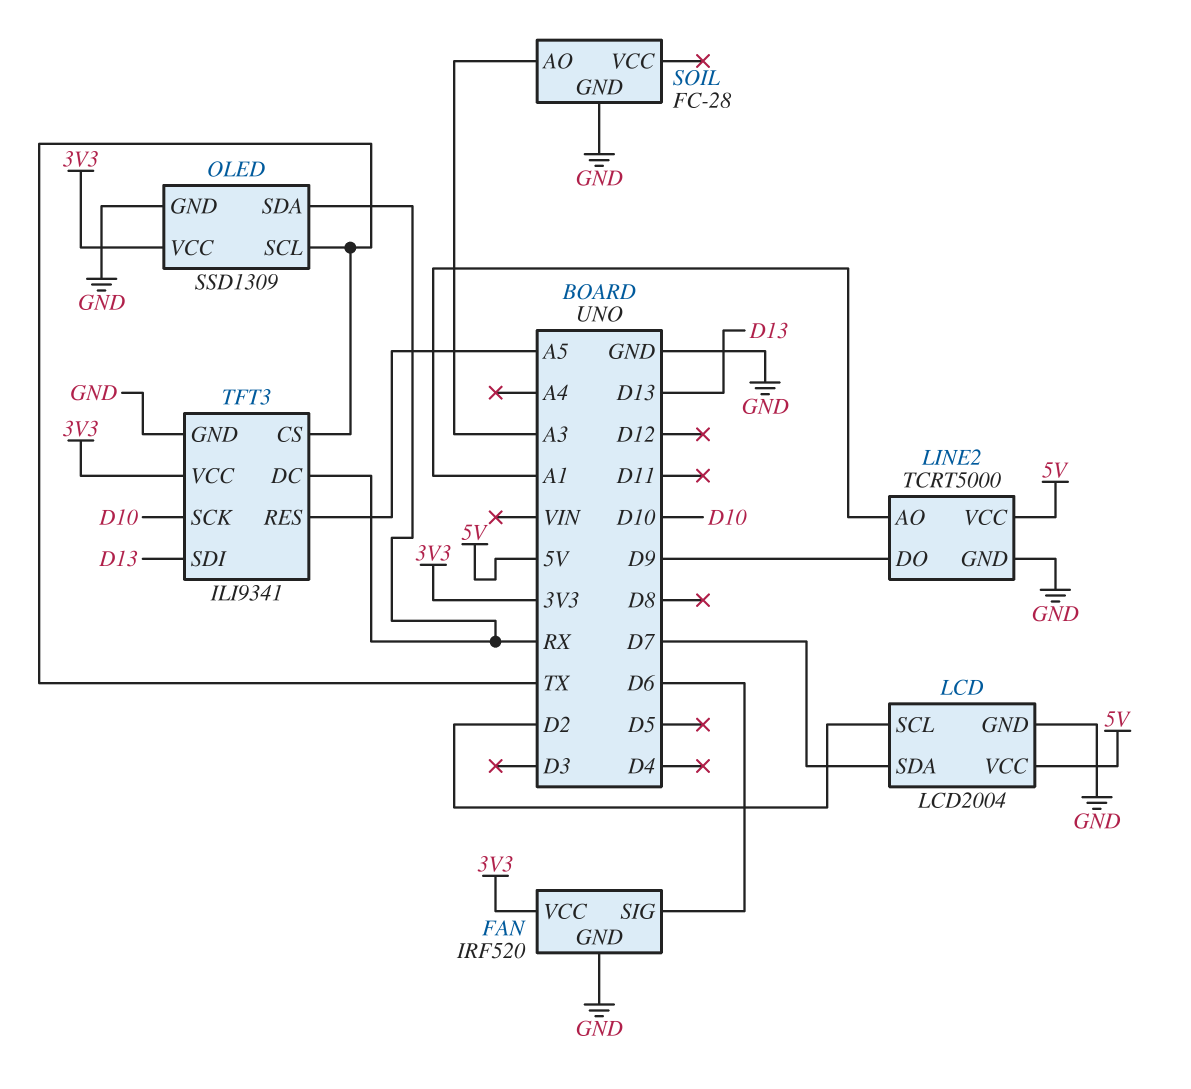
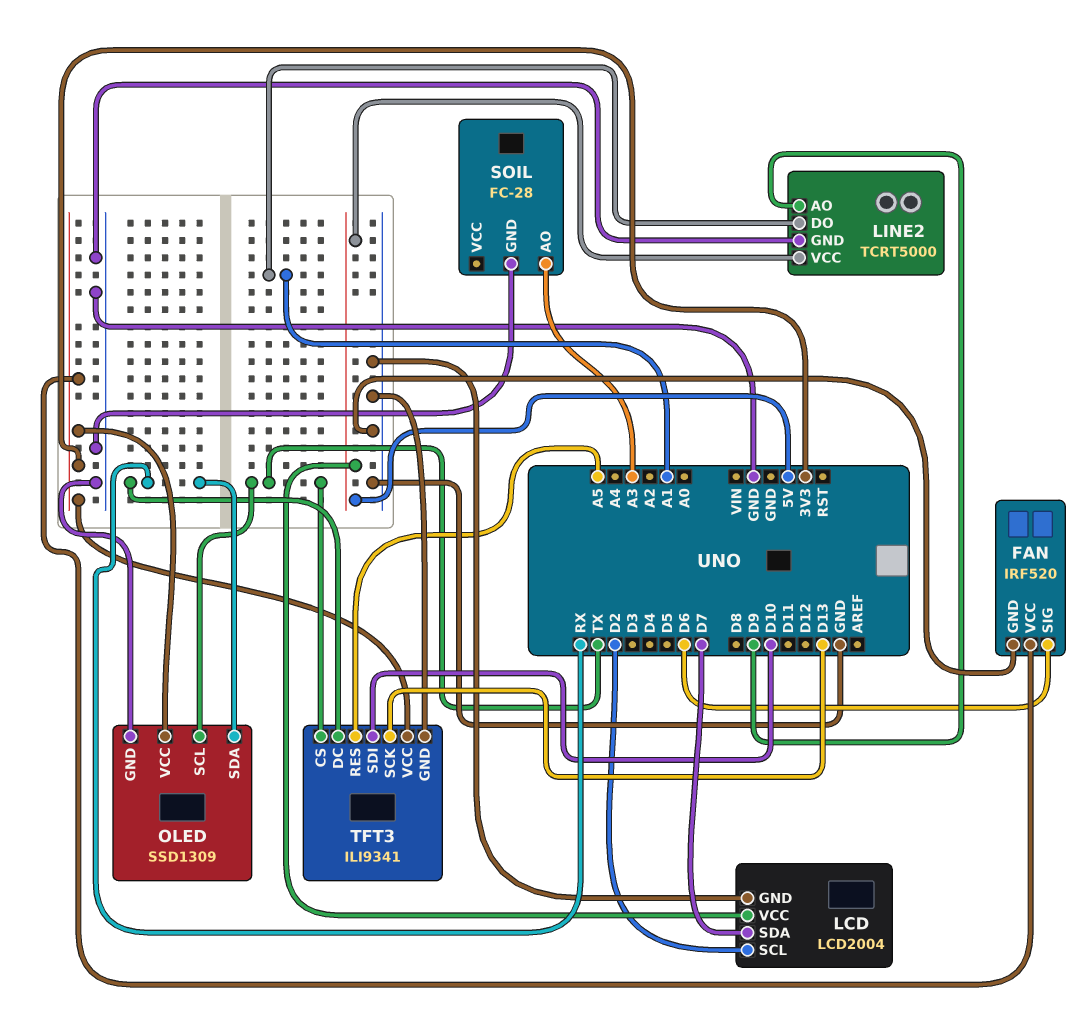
LINE2 pin AO: A1 -> D9
LINE2 pin DO: D9 -> A1
TFT3 pin SCK: D10 -> D13
TFT3 pin SDI: D13 -> D10

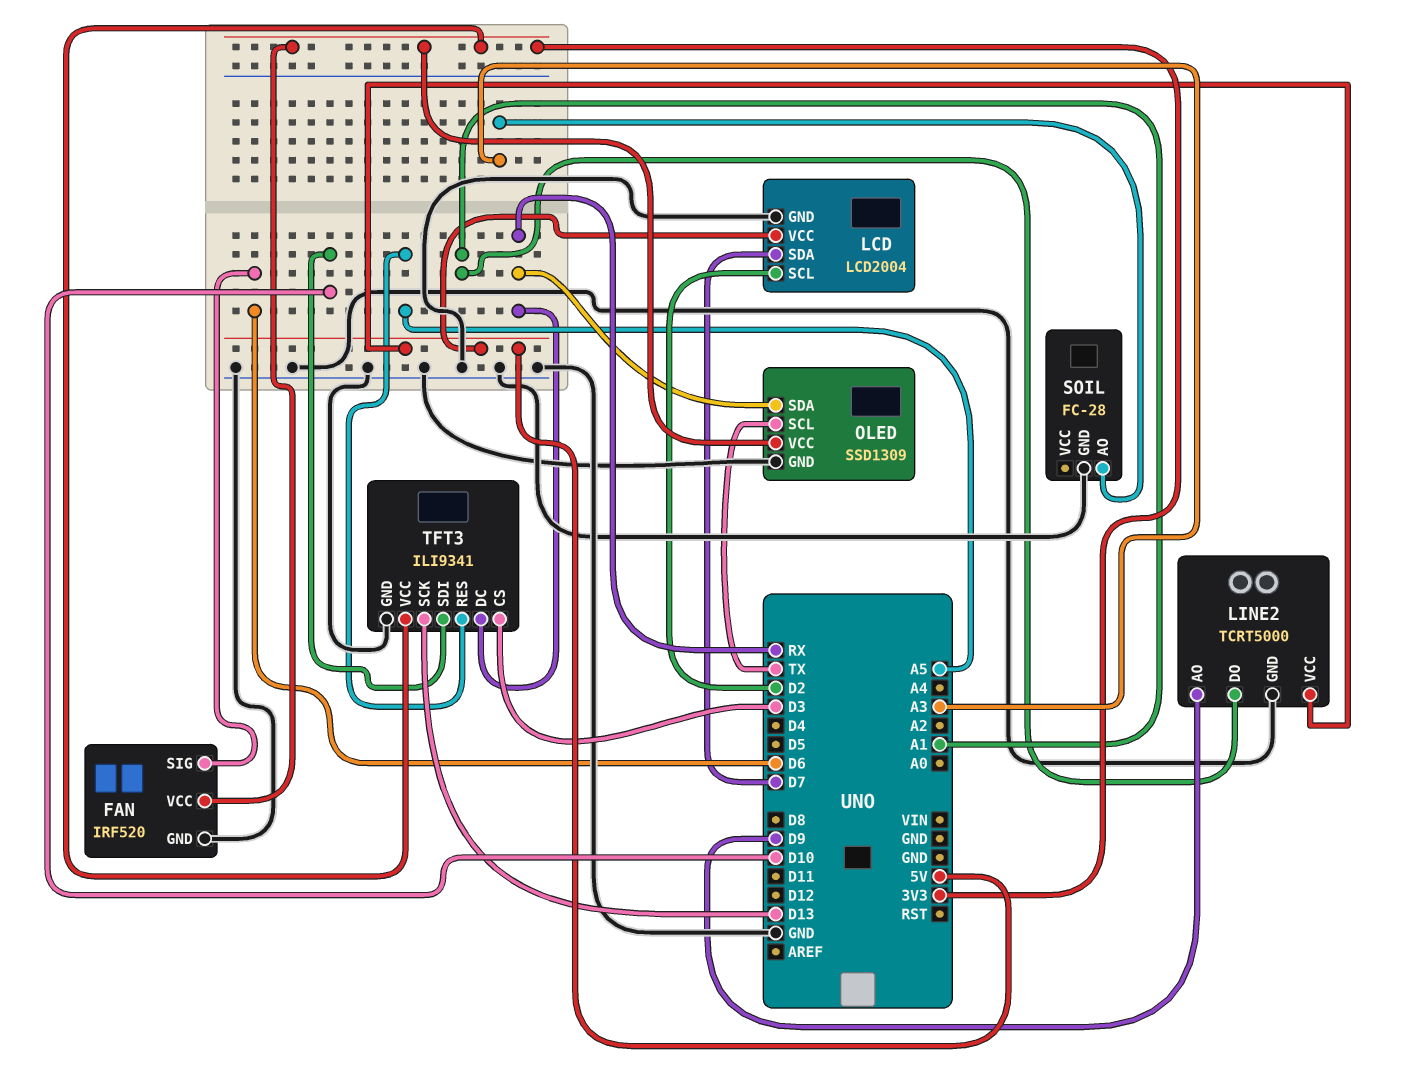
TFT3 pin CS: TX -> D3

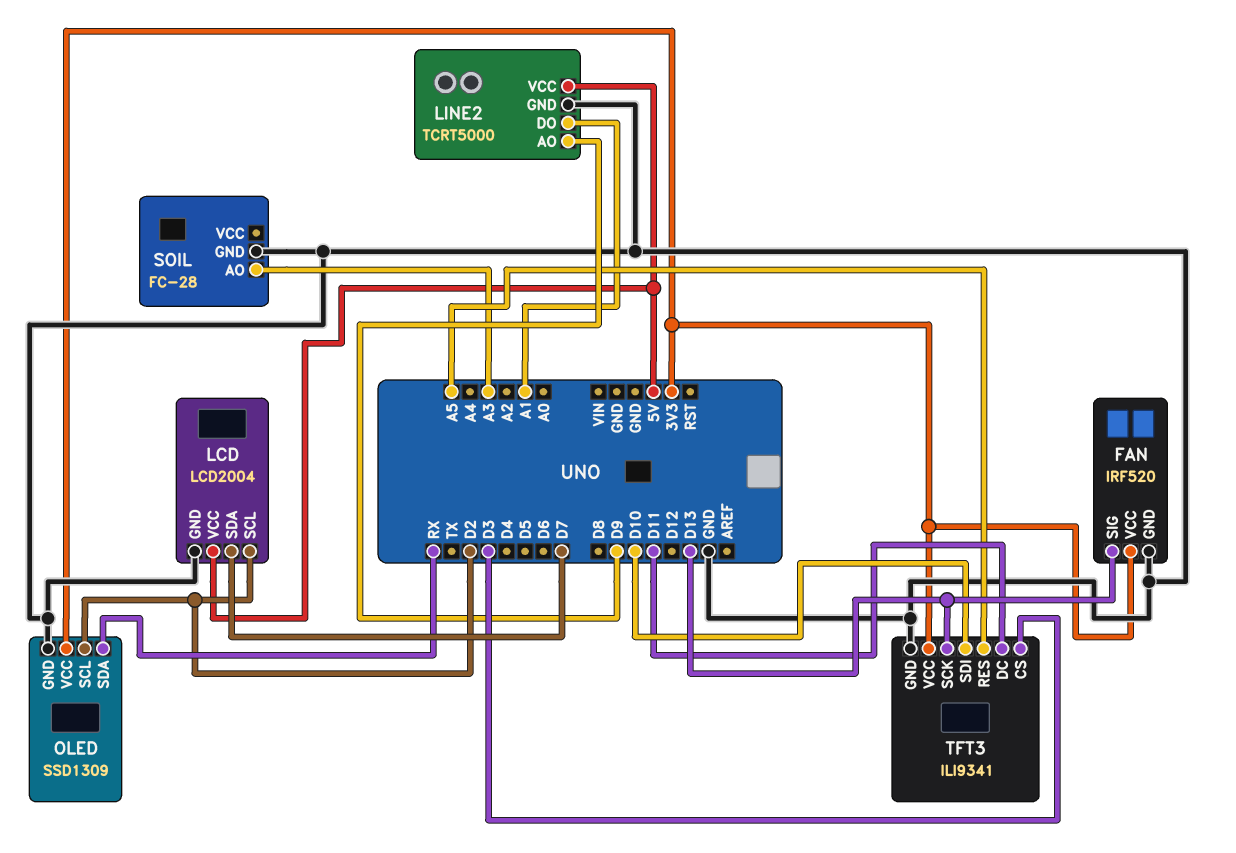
FAN pin SIG: D6 -> D13
OLED pin SCL: TX -> D2
TFT3 pin DC: RX -> D11

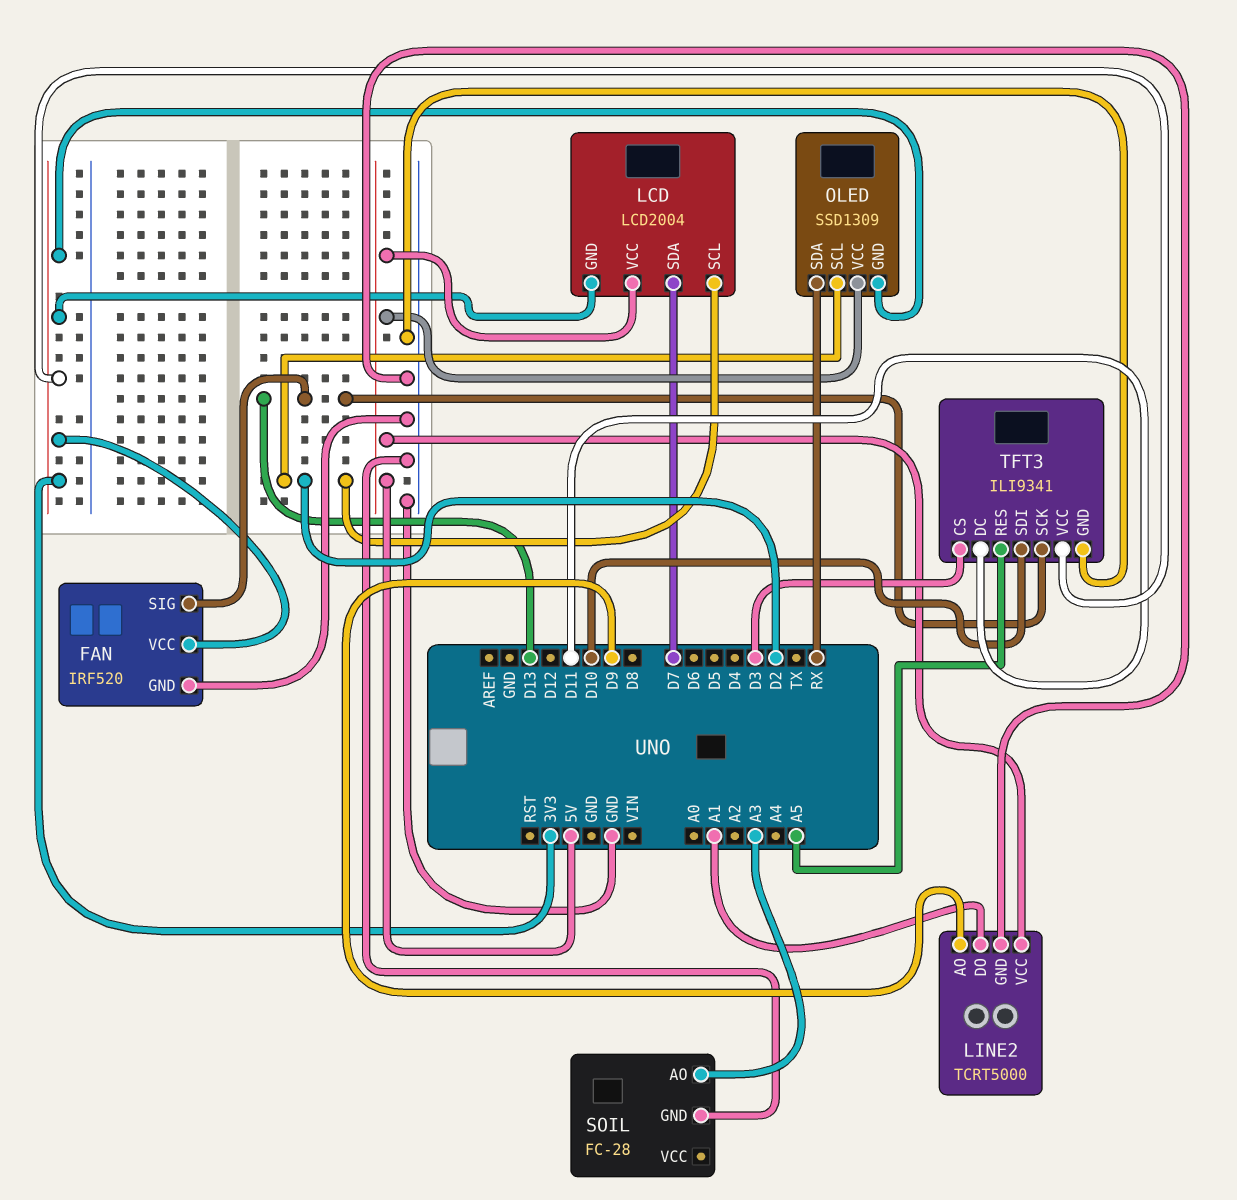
LCD pin GND: GND -> 3V3
OLED pin GND: GND -> 3V3
OLED pin VCC: 3V3 -> 5V

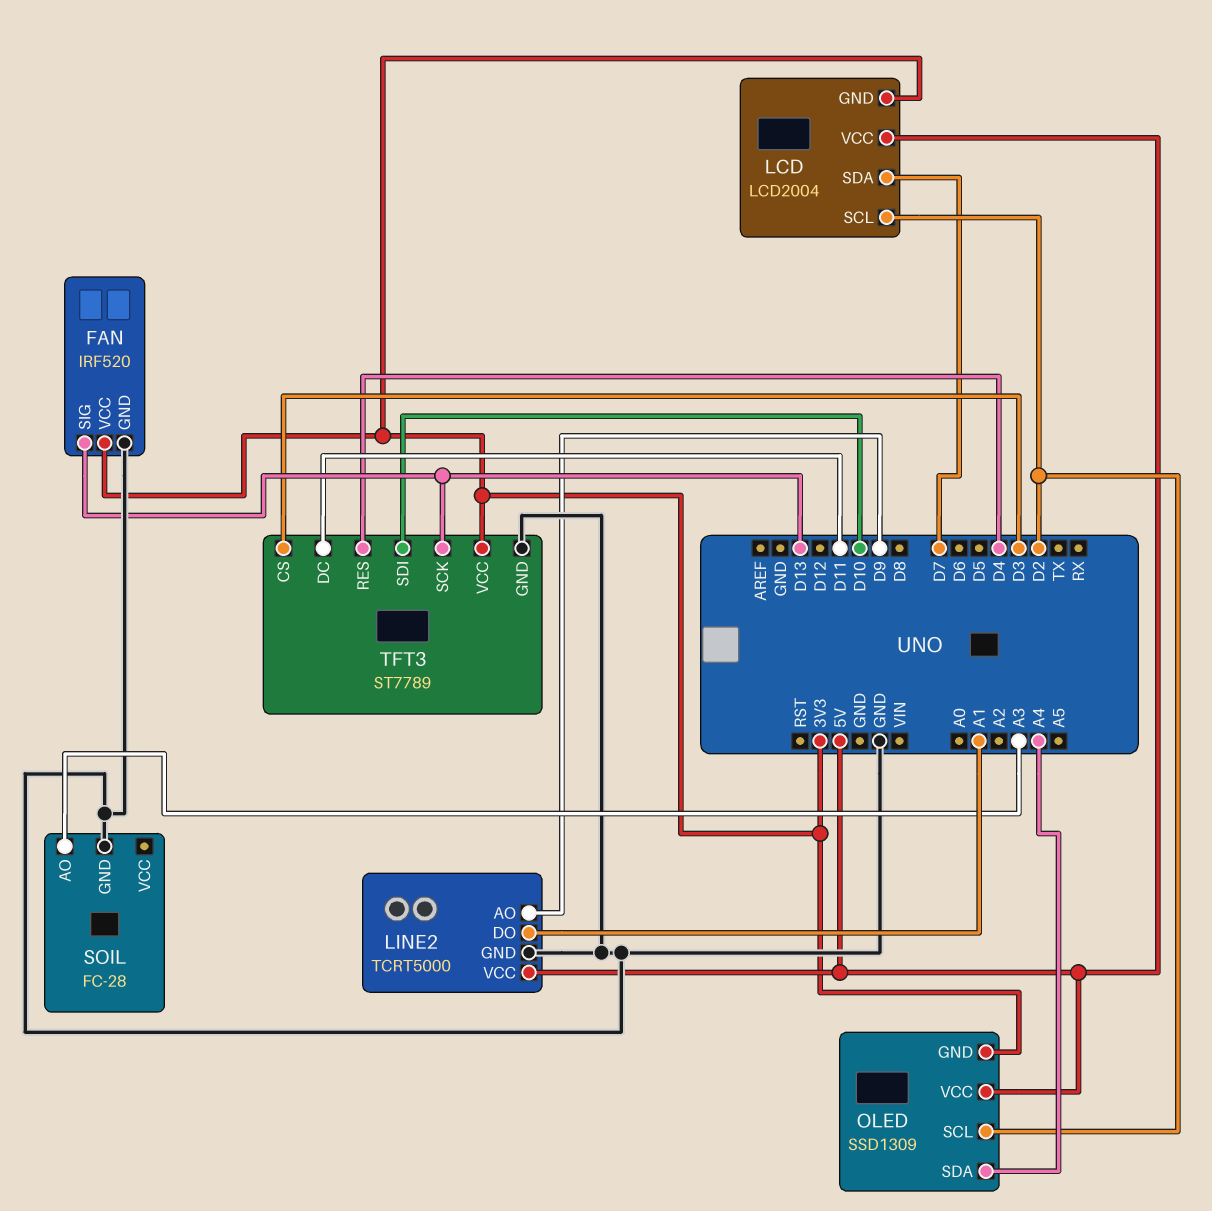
OLED pin SDA: RX -> A4
TFT3: ILI9341 -> ST7789
TFT3 pin RES: A5 -> D4

